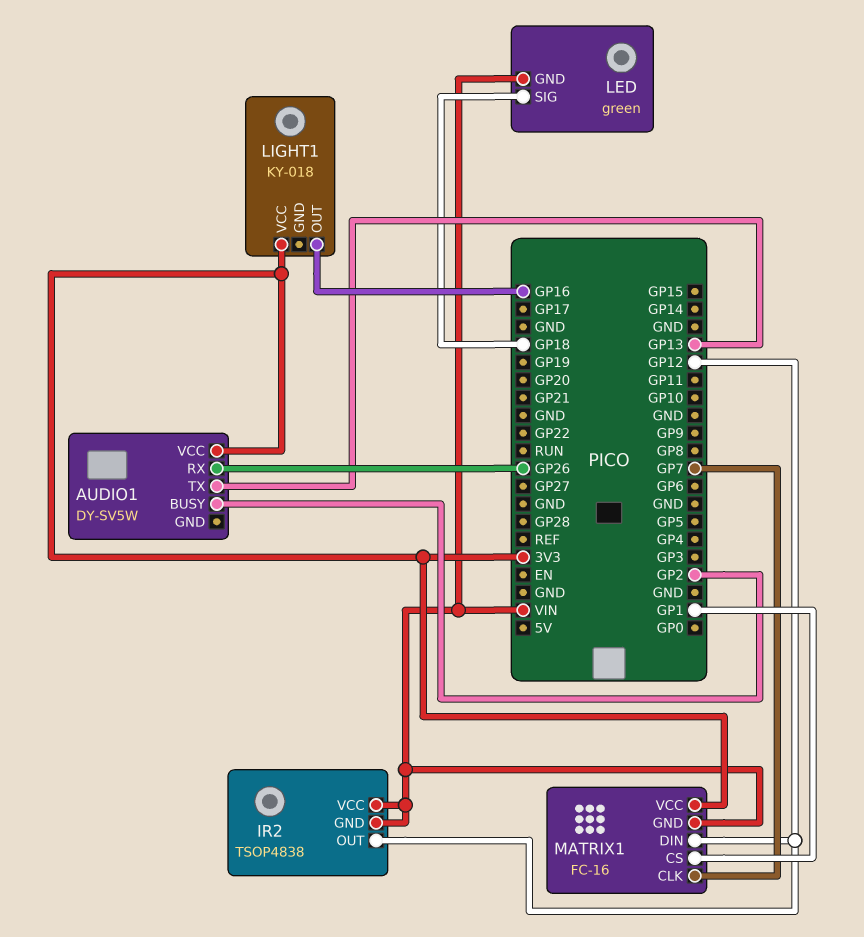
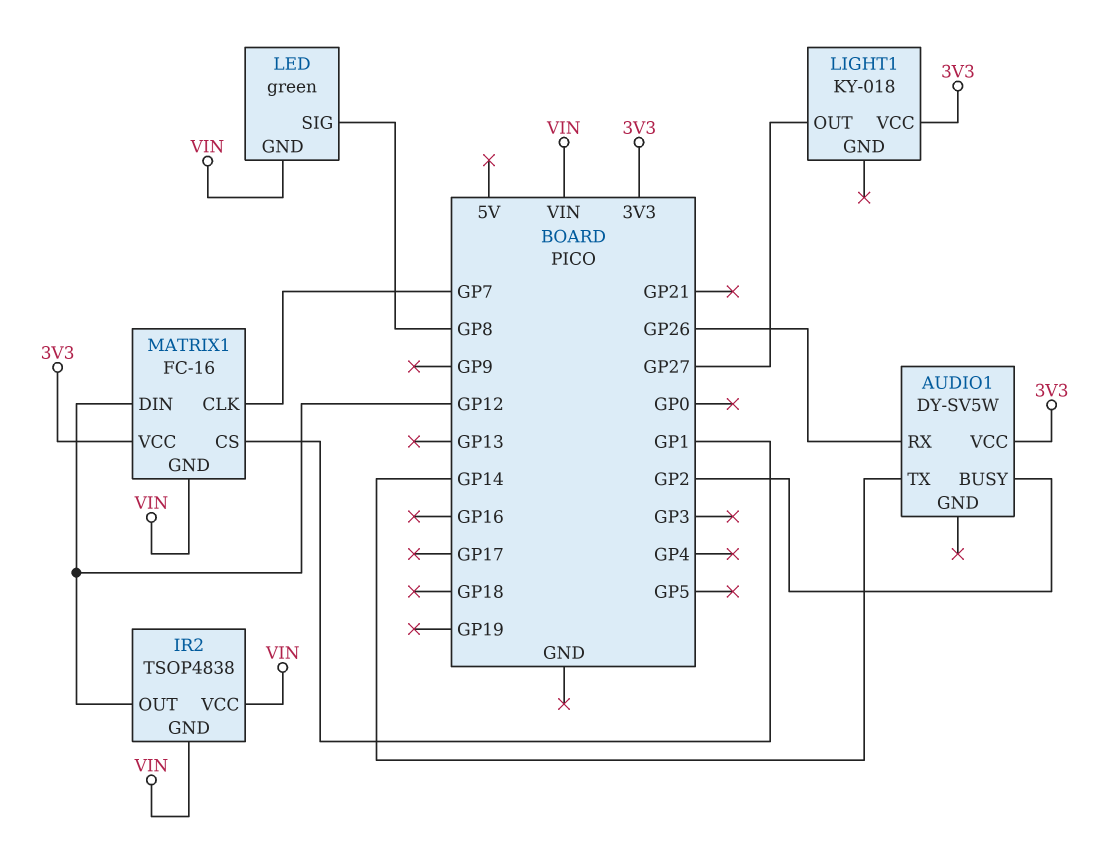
AUDIO1 pin TX: GP13 -> GP14
LED pin SIG: GP18 -> GP8
LIGHT1 pin OUT: GP16 -> GP27

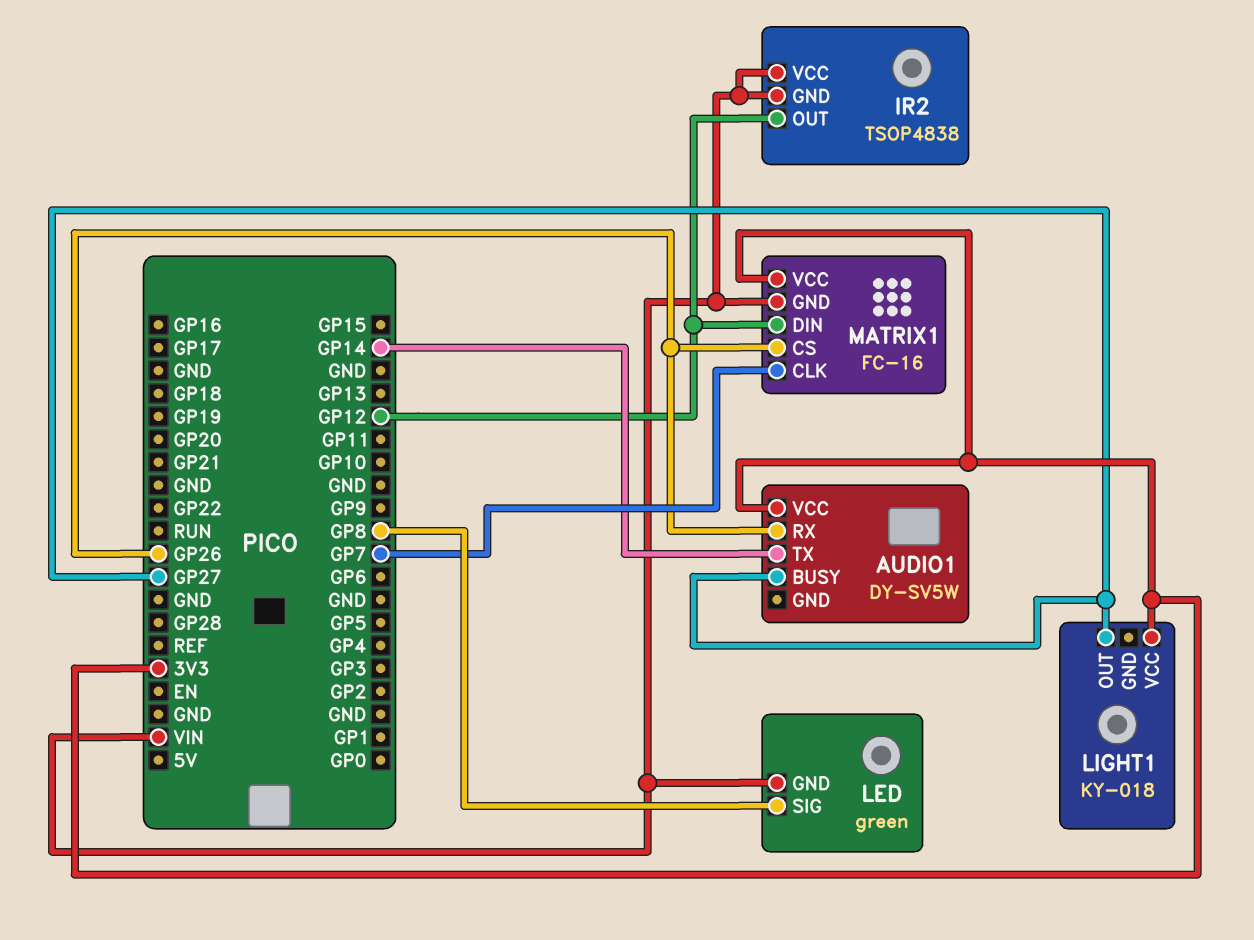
AUDIO1 pin BUSY: GP2 -> GP27
MATRIX1 pin CS: GP1 -> GP26

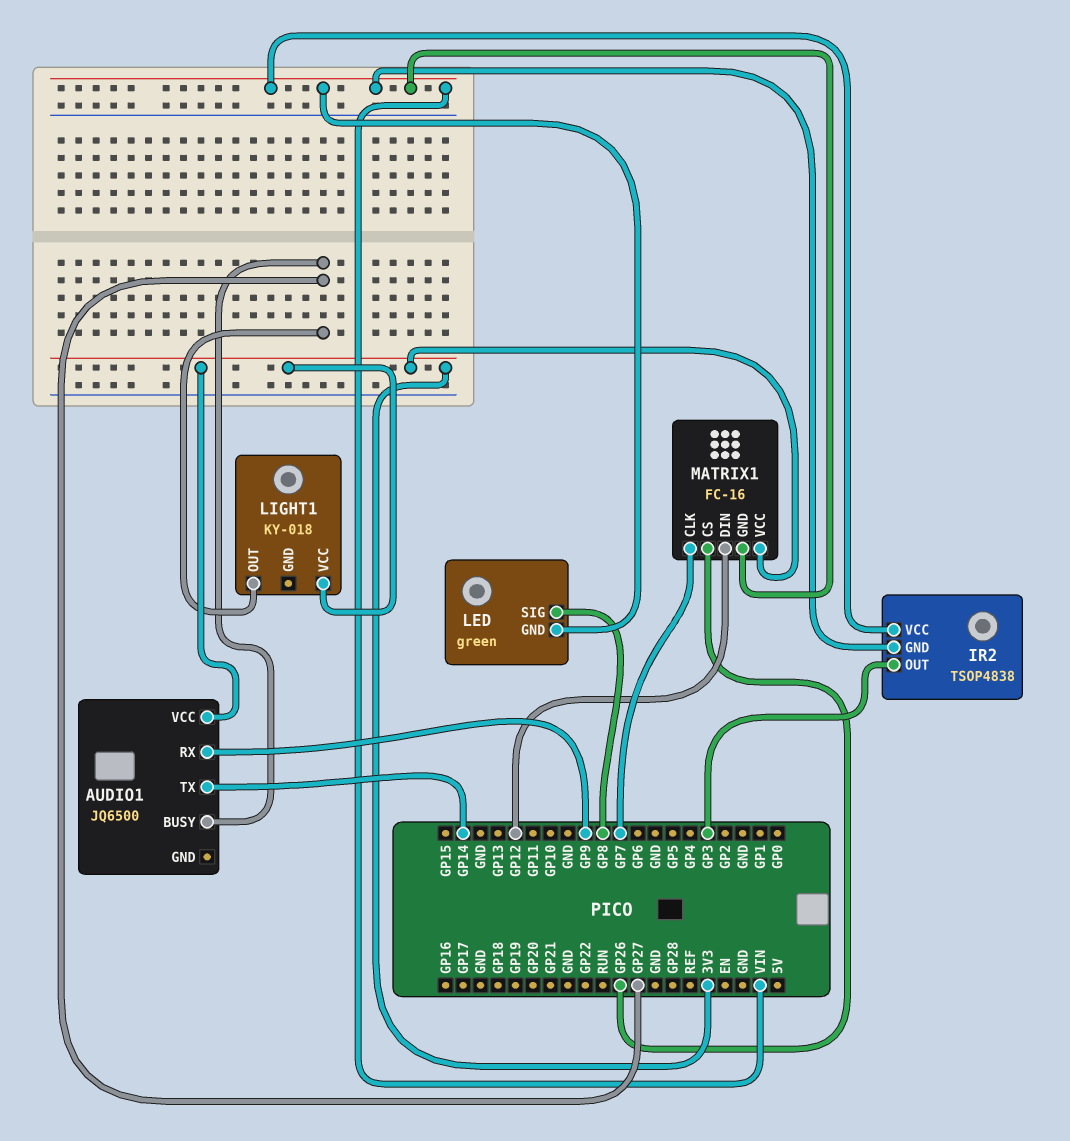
AUDIO1: DY-SV5W -> JQ6500
AUDIO1 pin RX: GP26 -> GP9
IR2 pin OUT: GP12 -> GP3

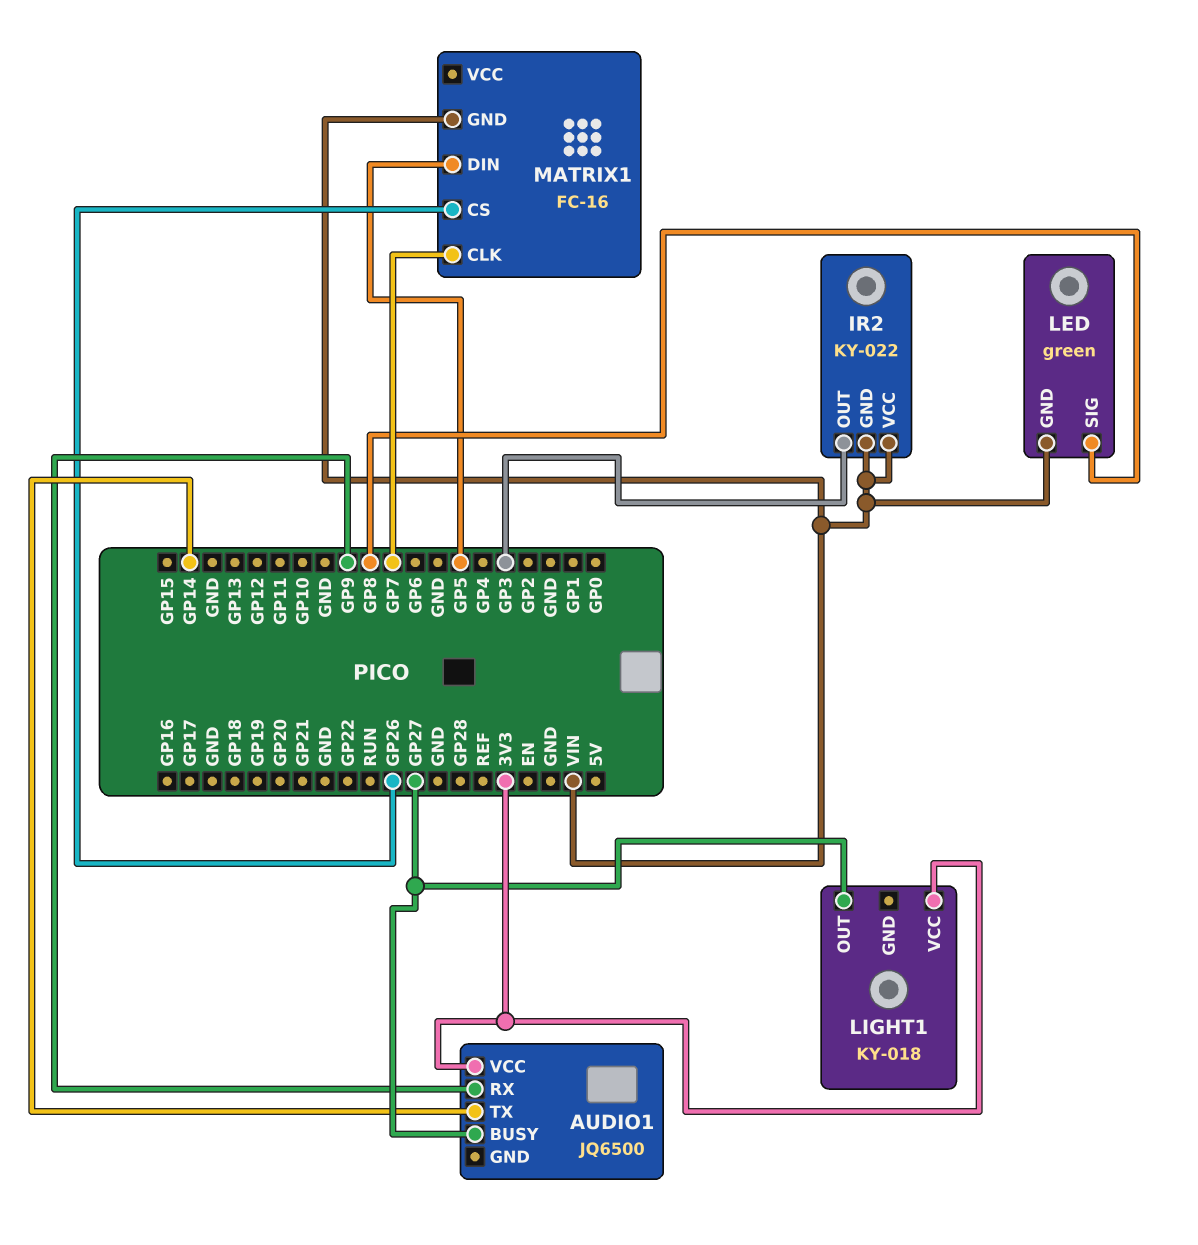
IR2: TSOP4838 -> KY-022
MATRIX1 pin DIN: GP12 -> GP5
MATRIX1 pin VCC: 3V3 -> none

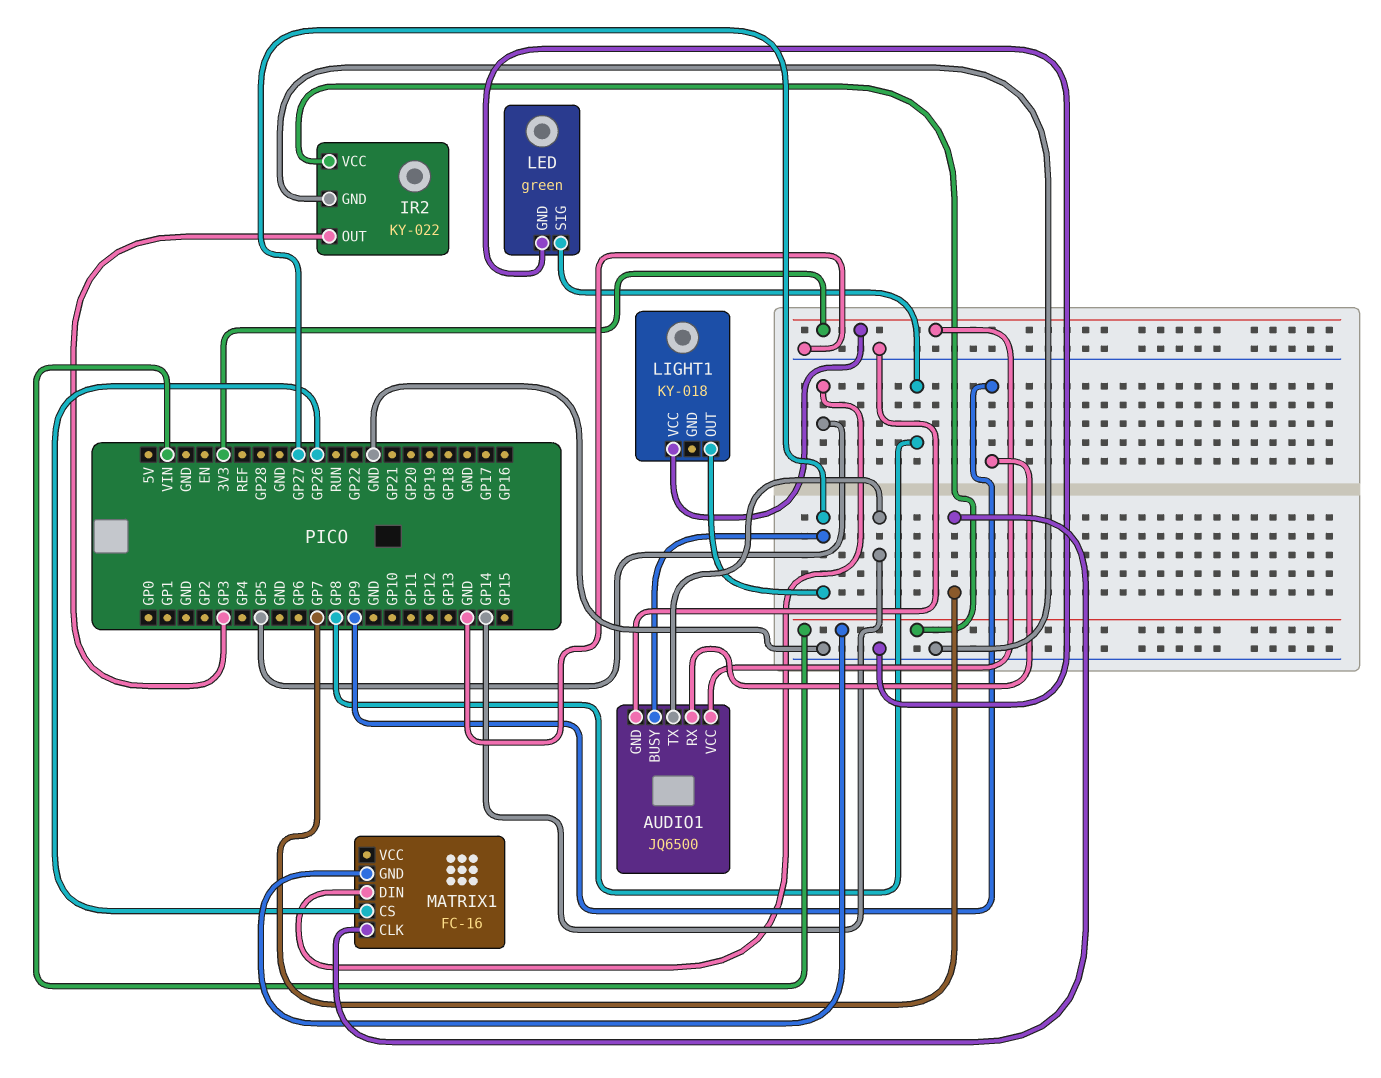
AUDIO1 pin GND: none -> GND
IR2 pin GND: VIN -> GND
LED pin GND: VIN -> GND

